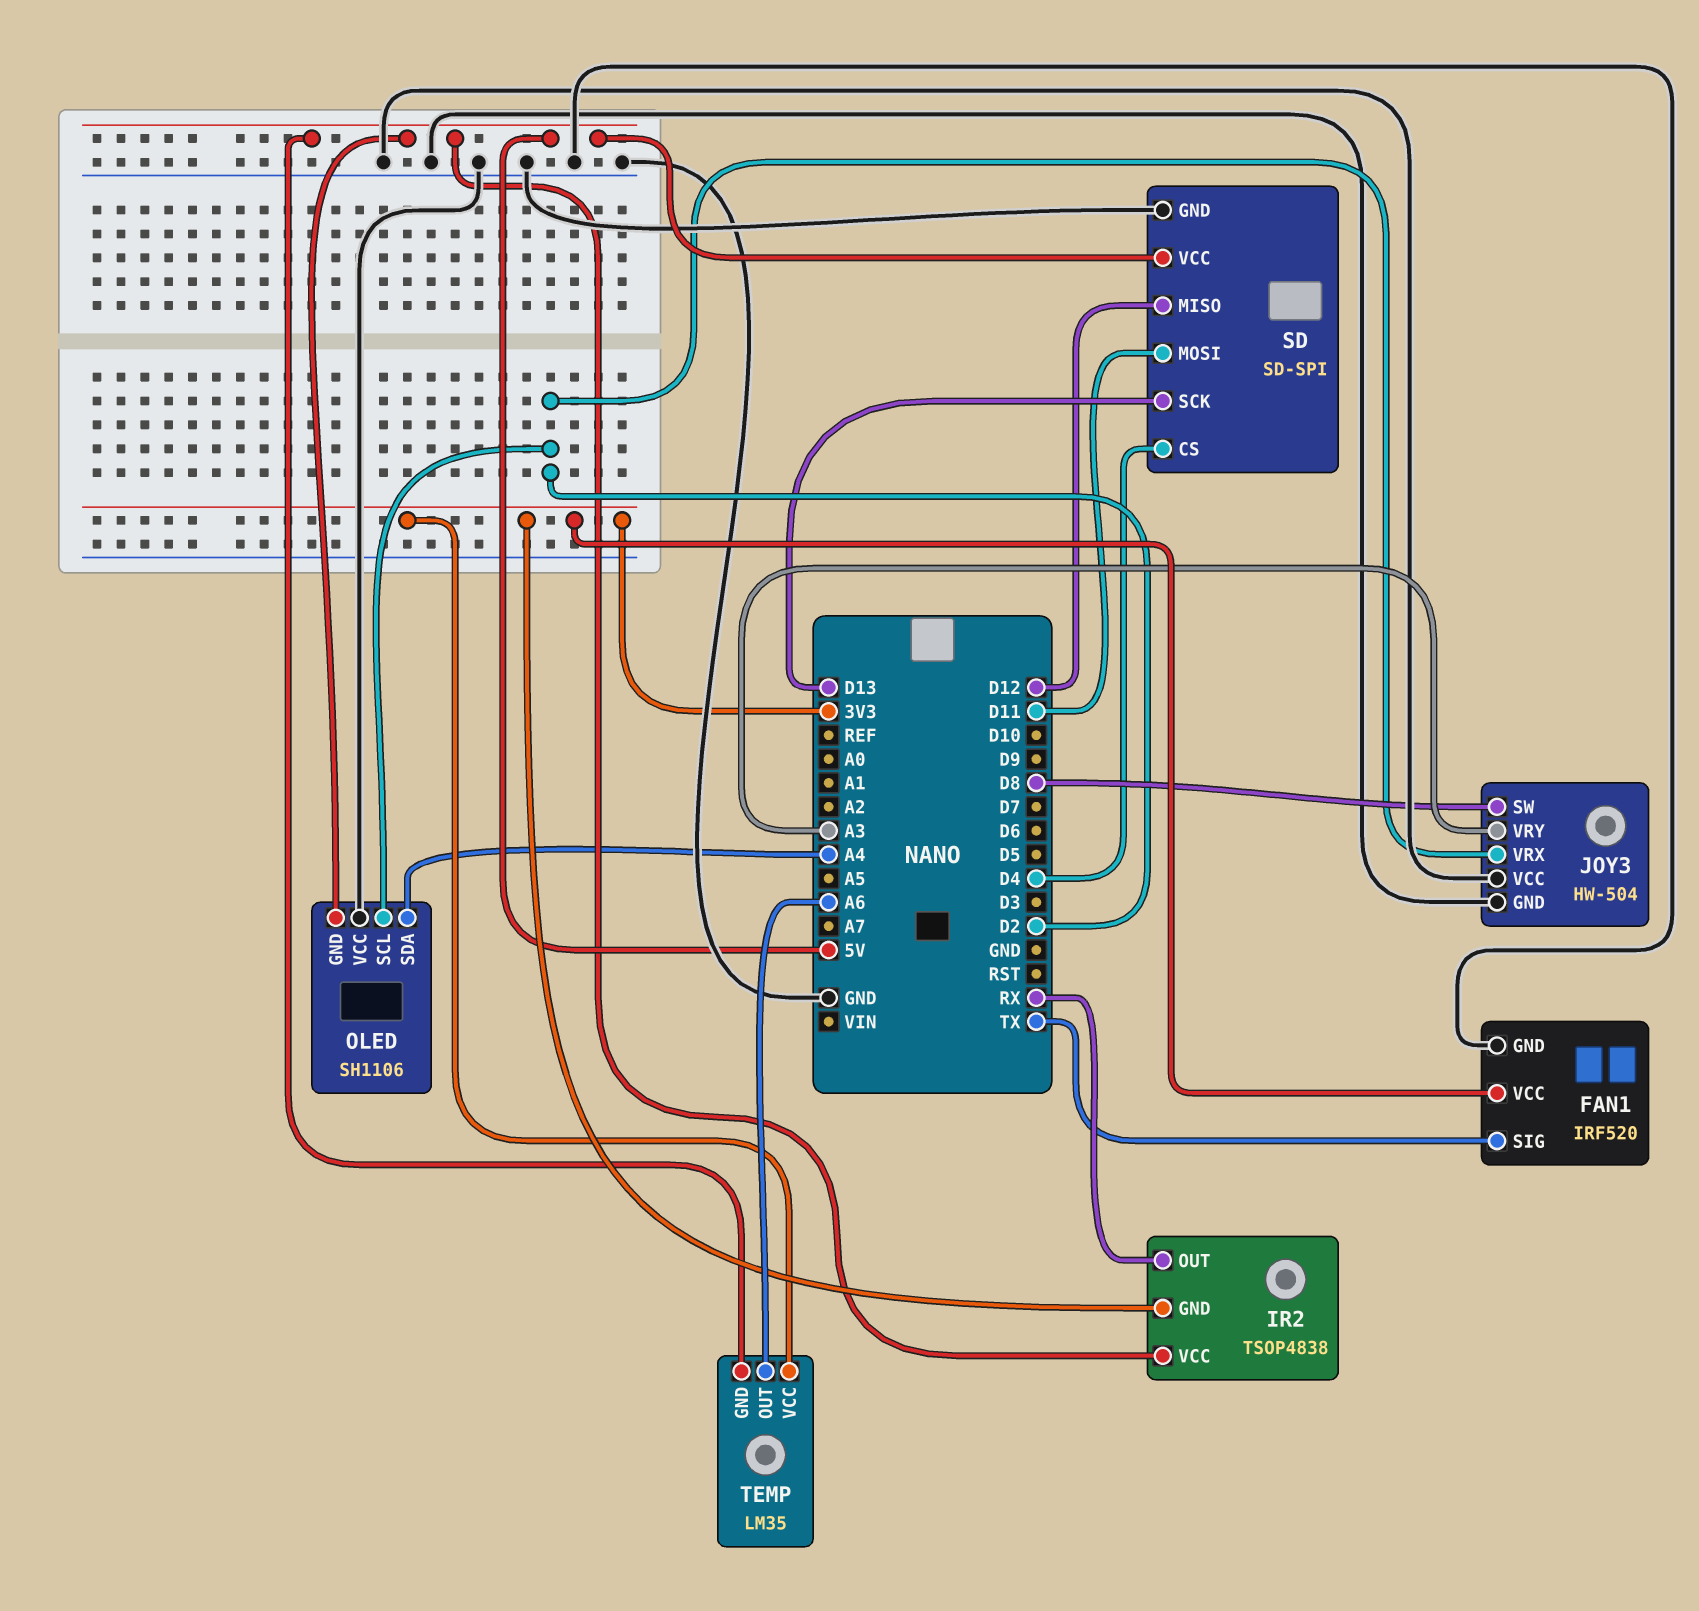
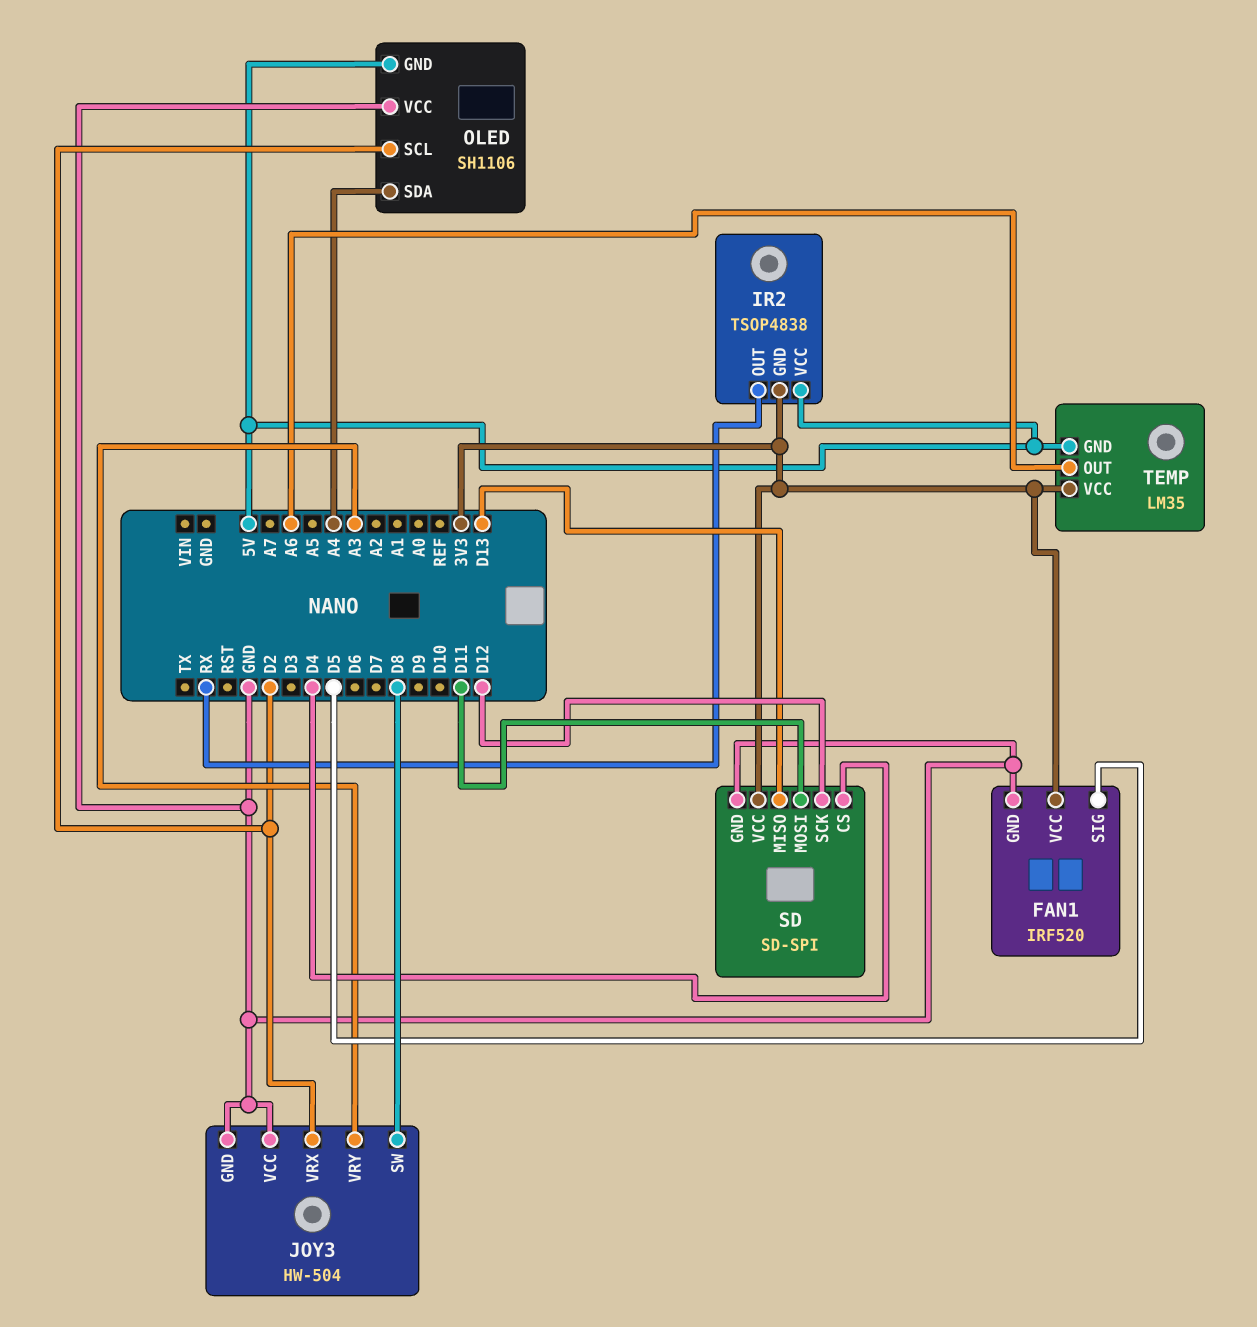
FAN1 pin SIG: TX -> D5
SD pin MISO: D12 -> D13
SD pin SCK: D13 -> D12
SD pin VCC: 5V -> 3V3

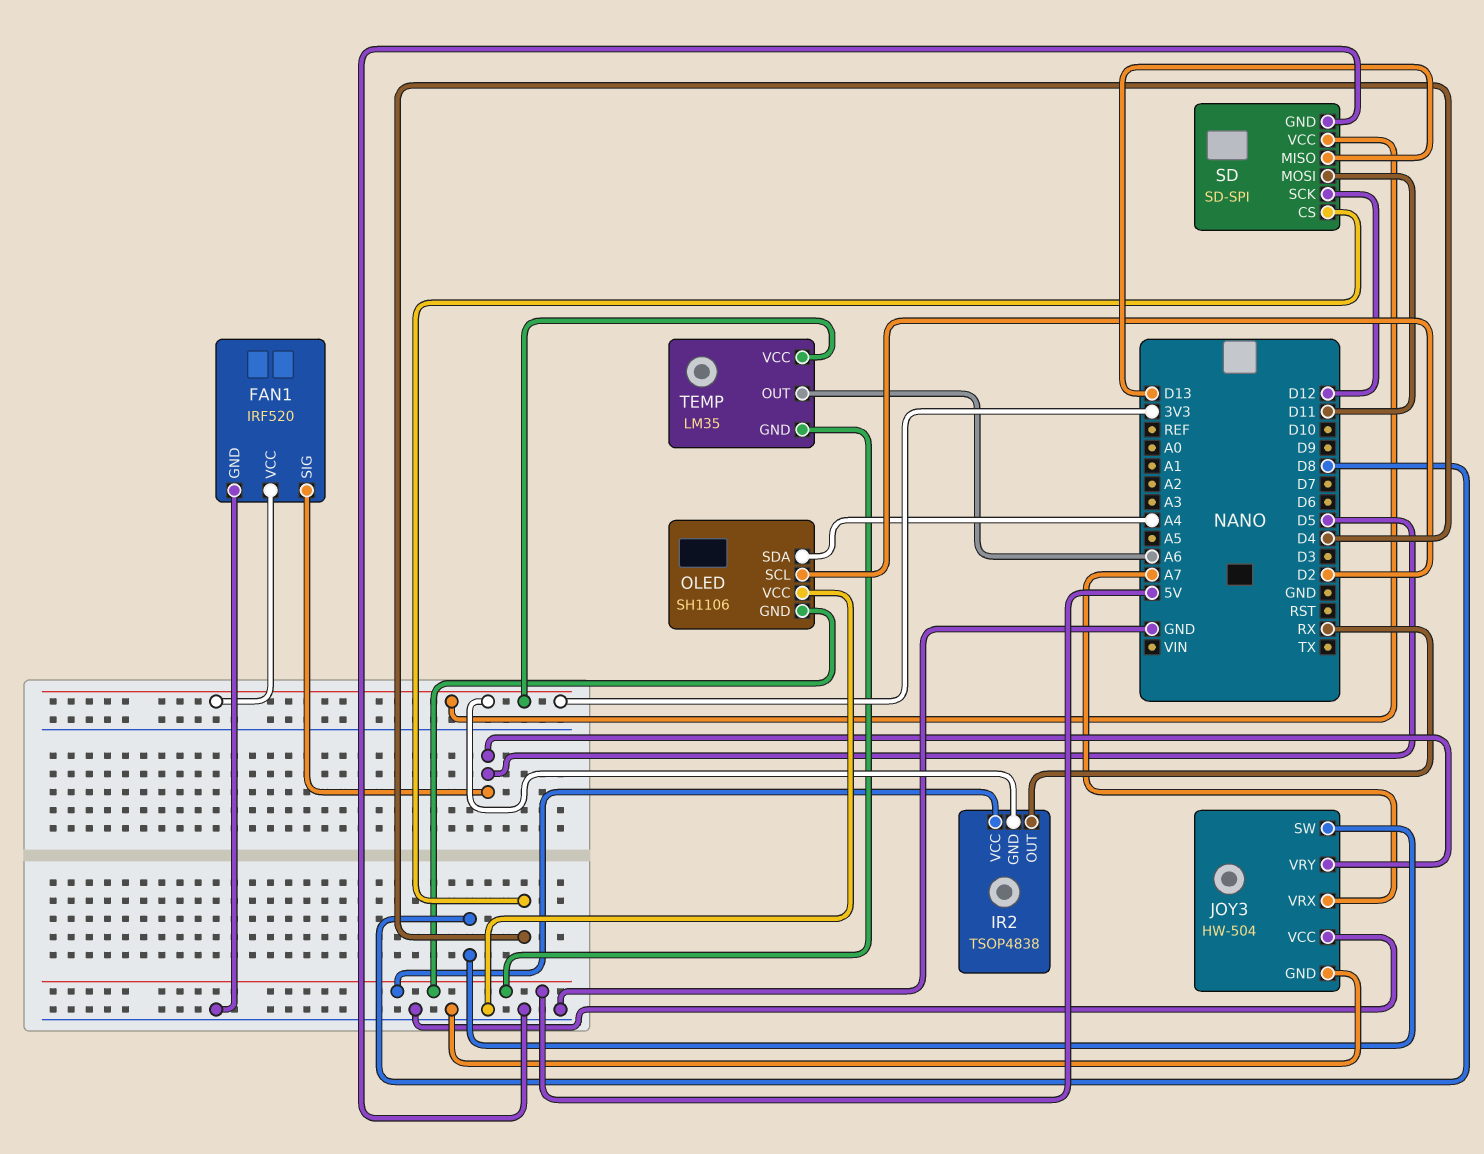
JOY3 pin VRX: D2 -> A7
JOY3 pin VRY: A3 -> D5

